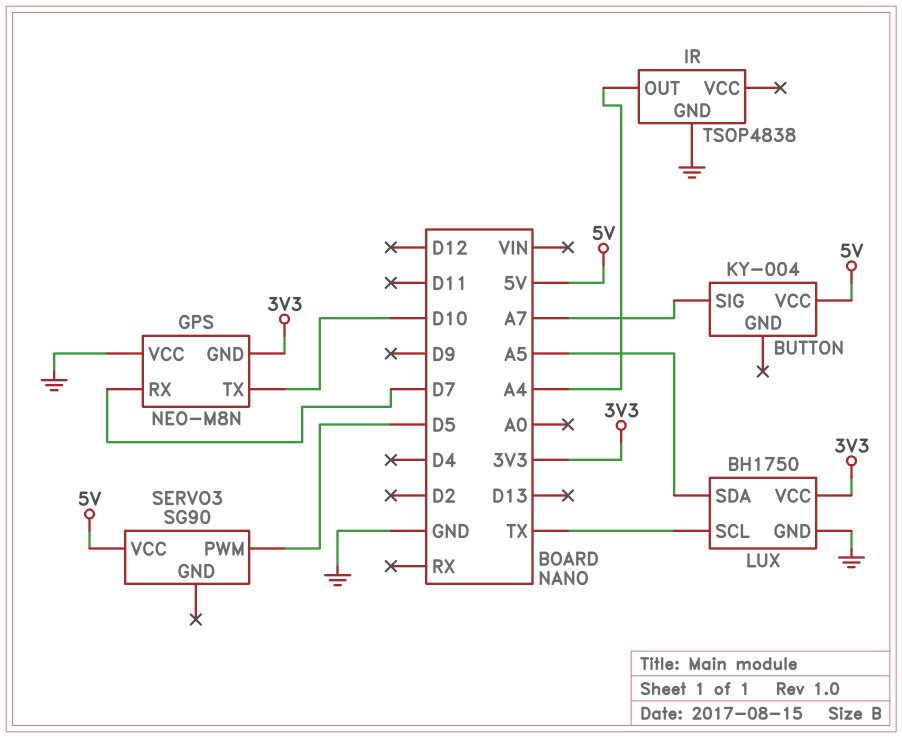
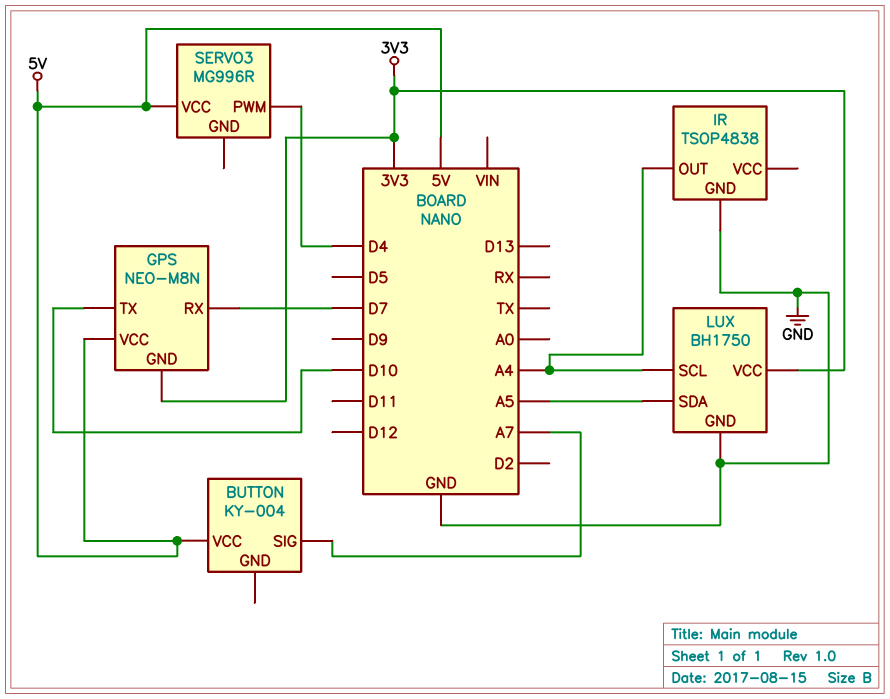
GPS pin VCC: GND -> 5V
LUX pin SCL: TX -> A4
SERVO3: SG90 -> MG996R
SERVO3 pin PWM: D5 -> D4

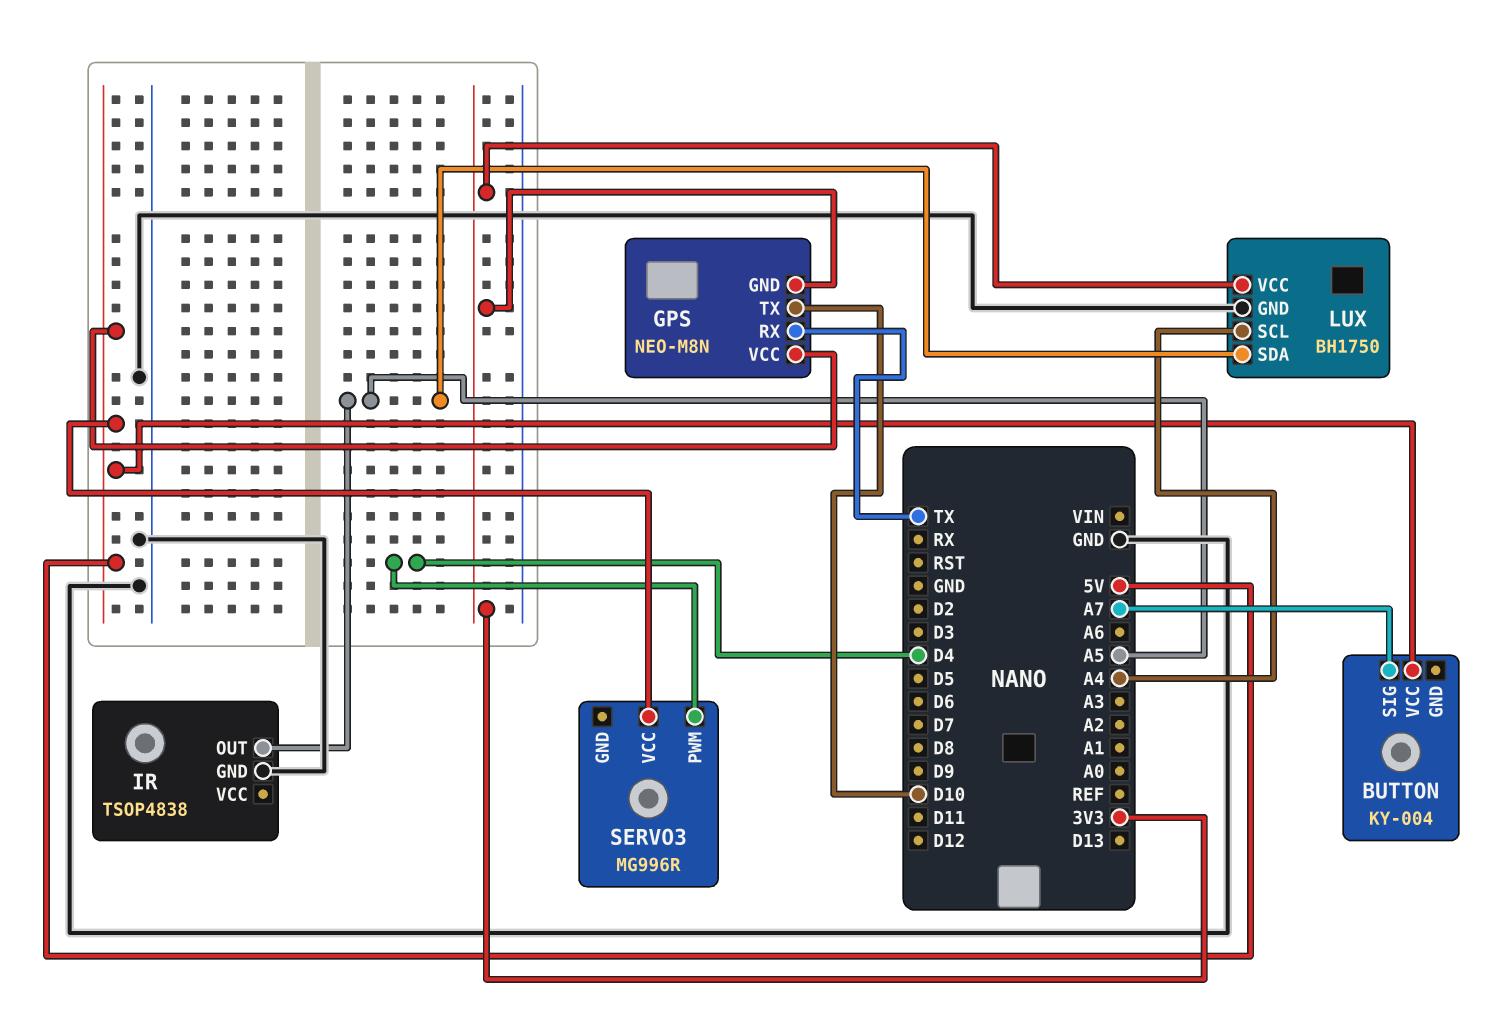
GPS pin RX: D7 -> TX
IR pin OUT: A4 -> A5

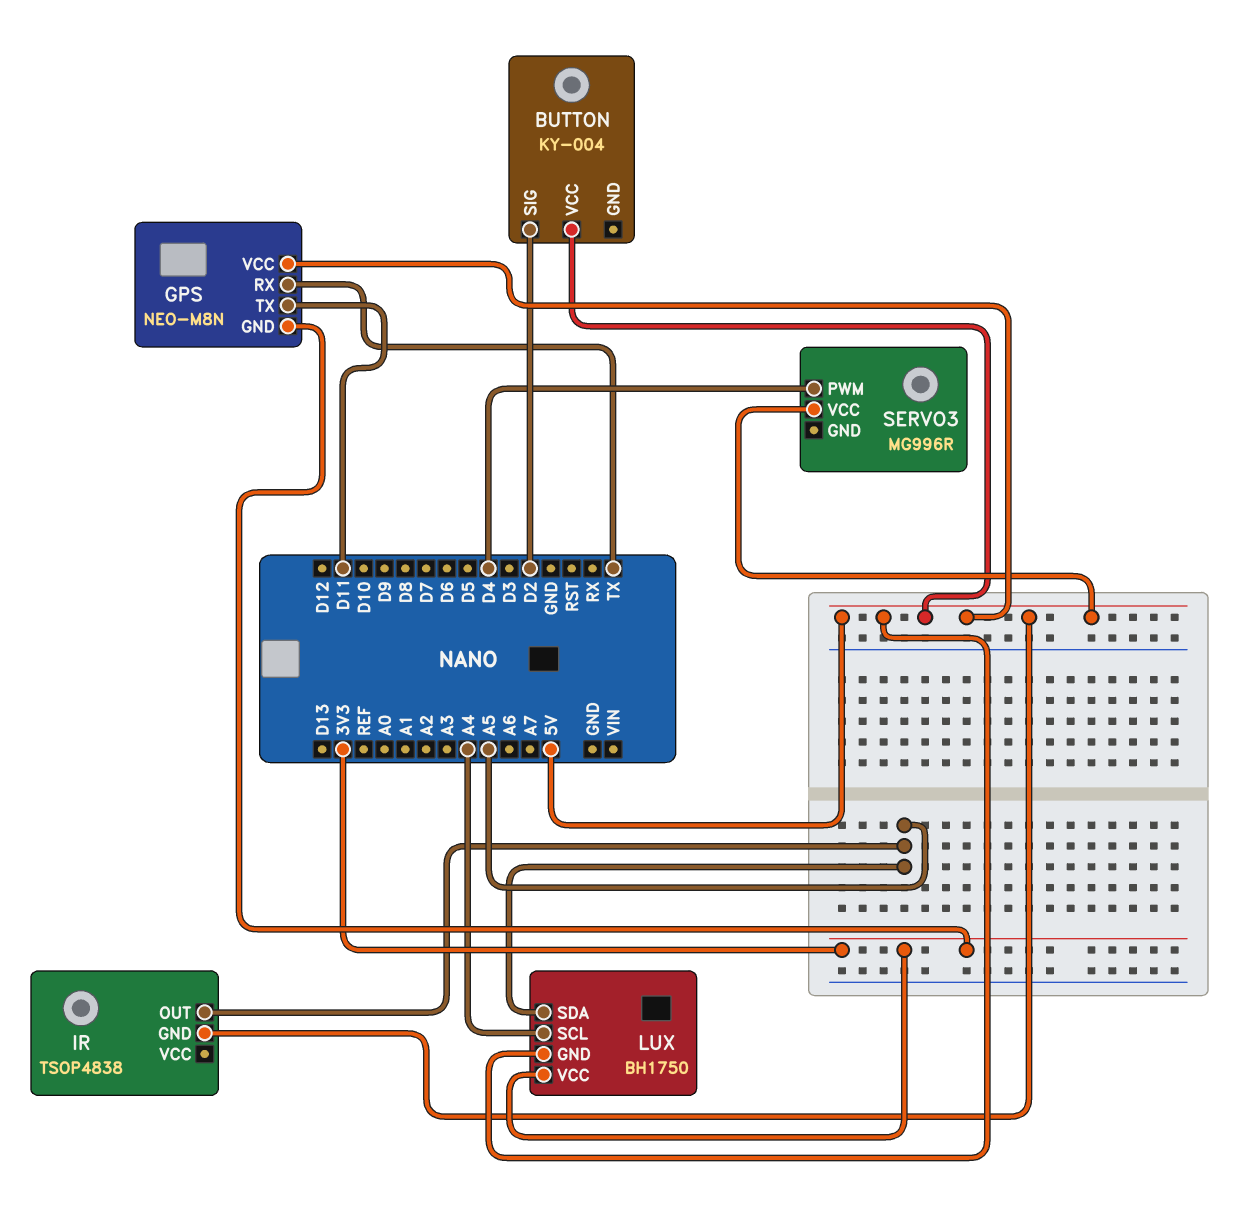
BUTTON pin SIG: A7 -> D2
GPS pin TX: D10 -> D11
IR pin GND: GND -> 5V
LUX pin GND: GND -> 5V

